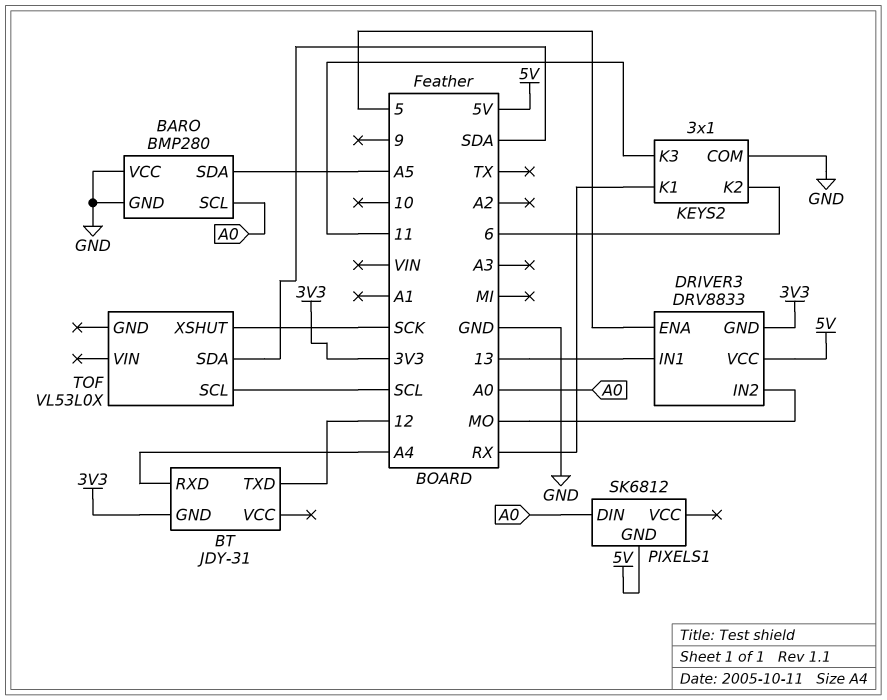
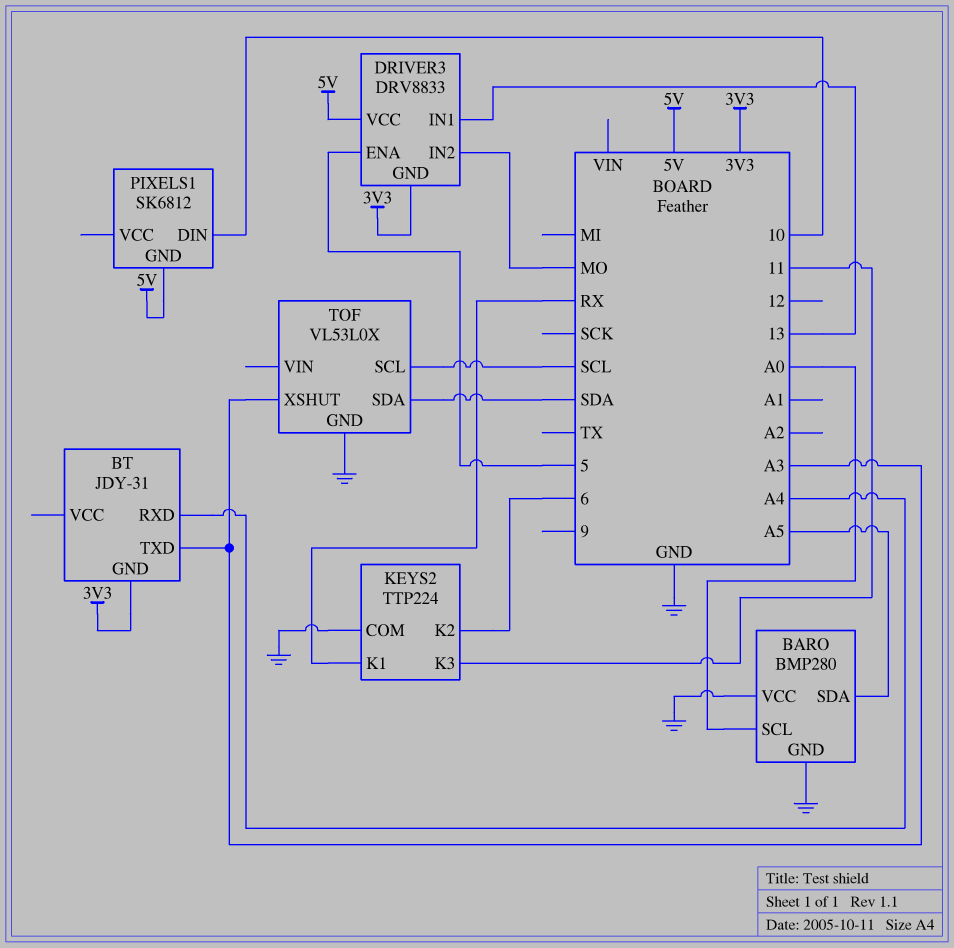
BT pin TXD: 12 -> A3
KEYS2: 3x1 -> TTP224
PIXELS1 pin DIN: A0 -> 10
TOF pin GND: none -> GND
TOF pin XSHUT: SCK -> A3

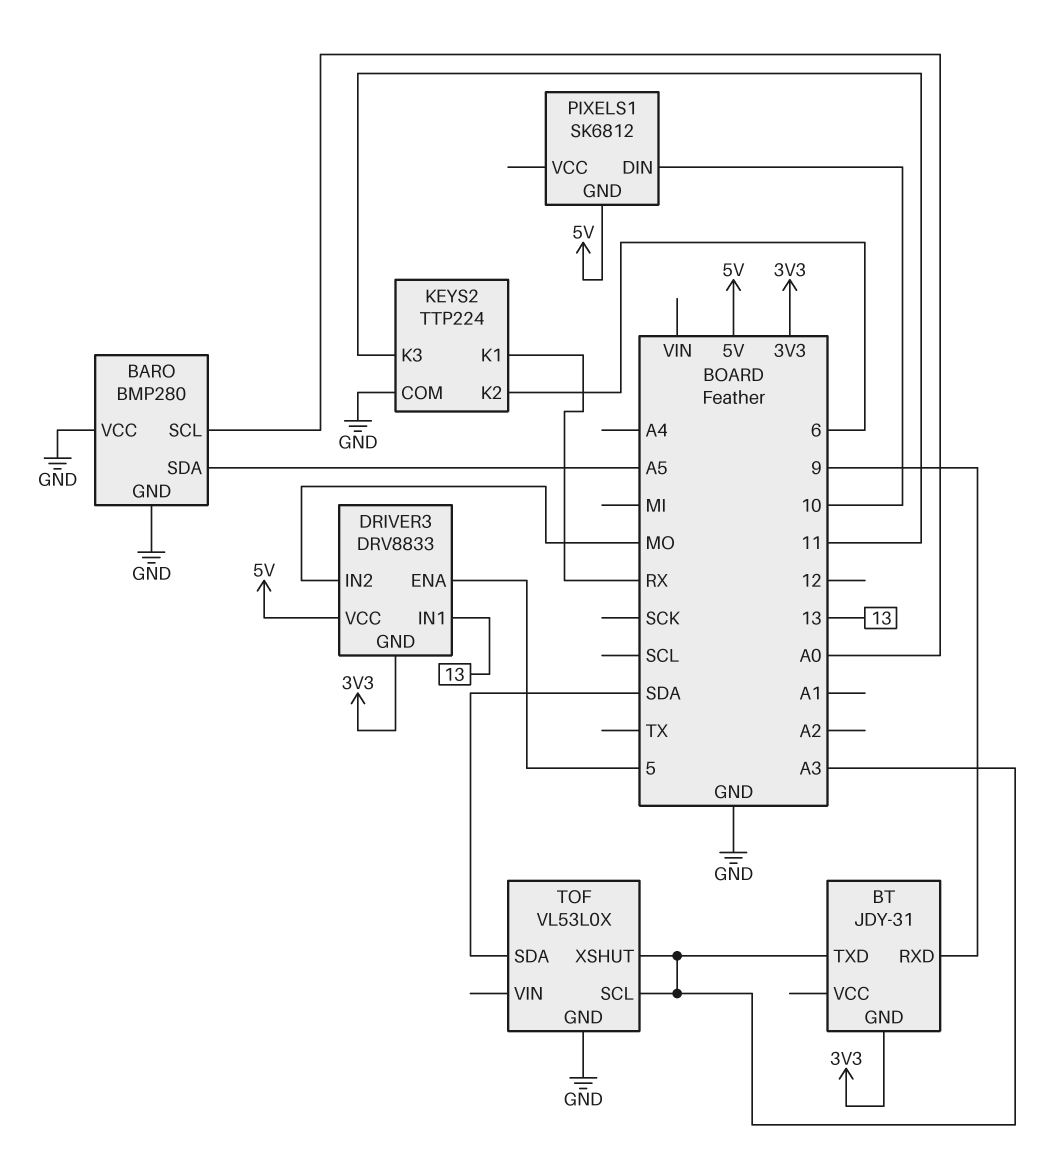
BT pin RXD: A4 -> 9
TOF pin SCL: SCL -> A3

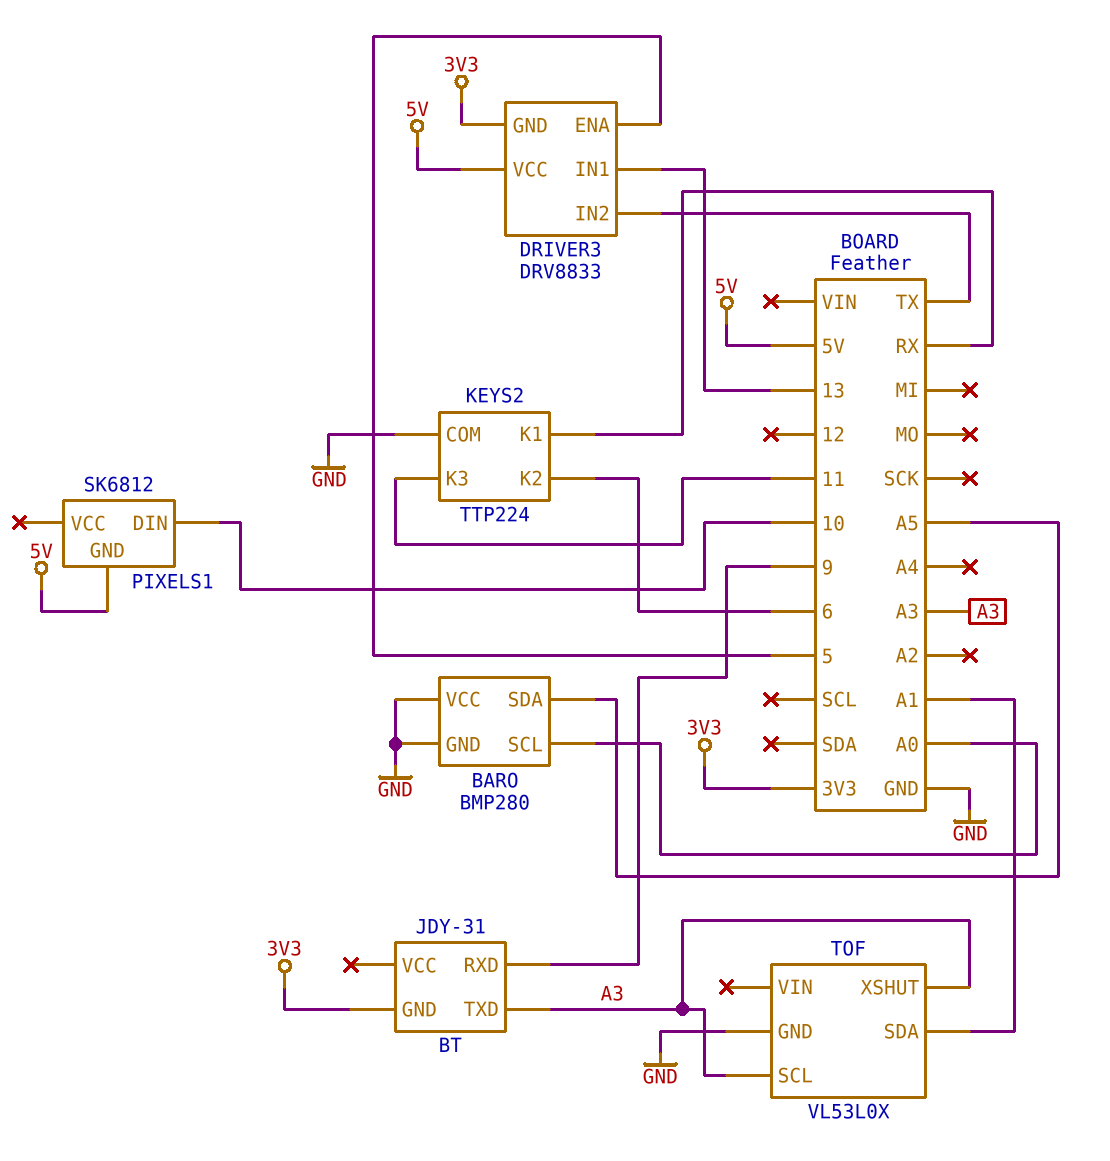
DRIVER3 pin IN2: MO -> TX
TOF pin SDA: SDA -> A1

